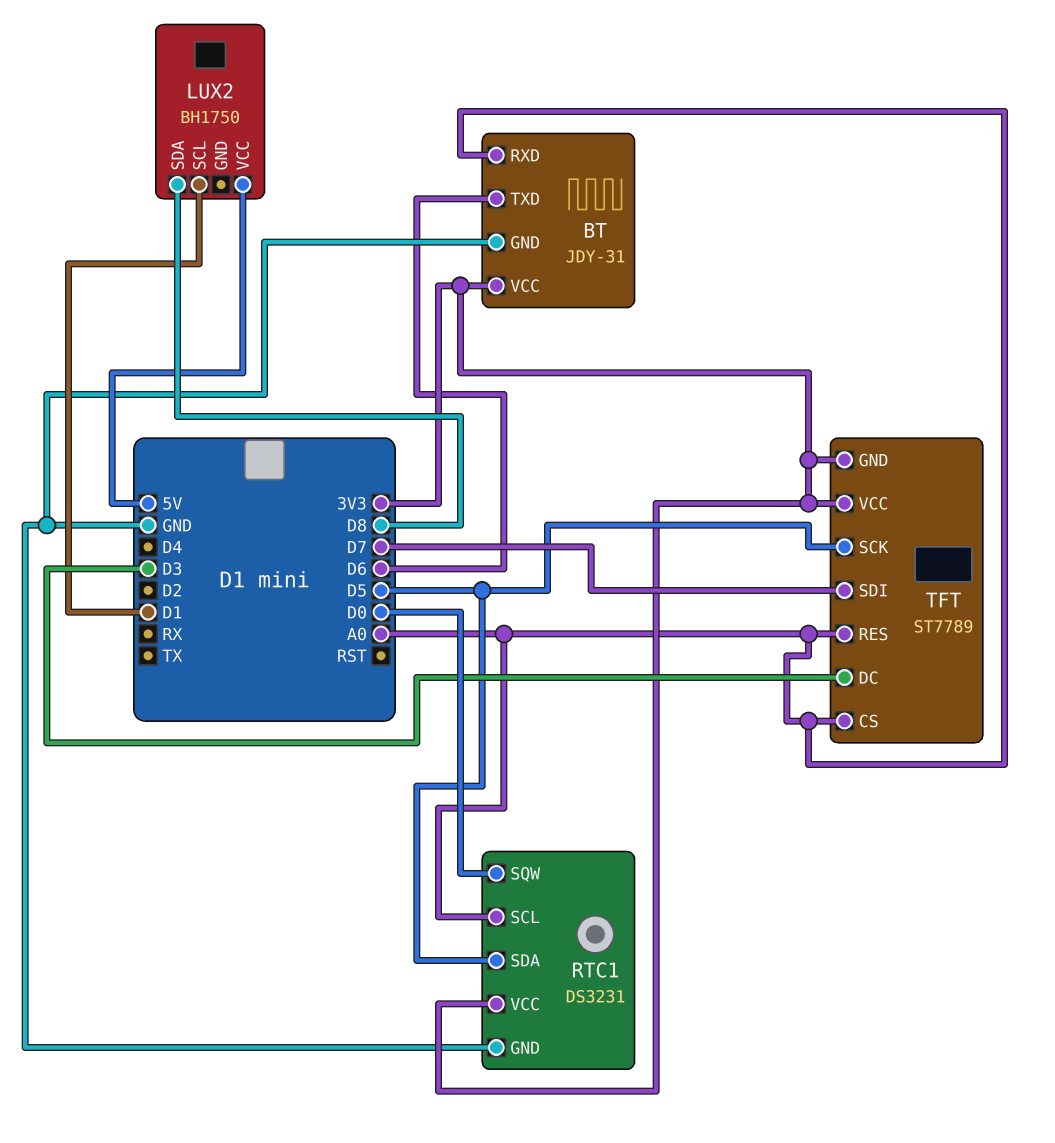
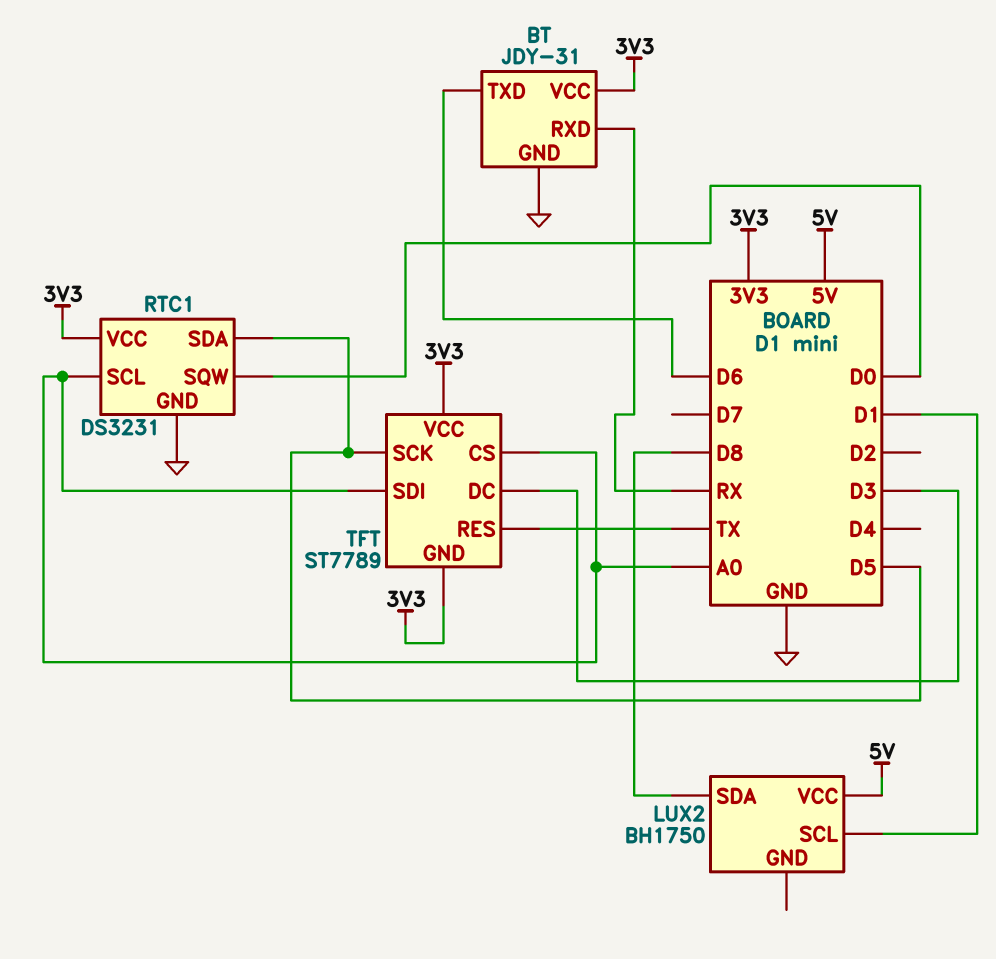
BT pin RXD: A0 -> RX
TFT pin RES: A0 -> TX
TFT pin SDI: D7 -> A0

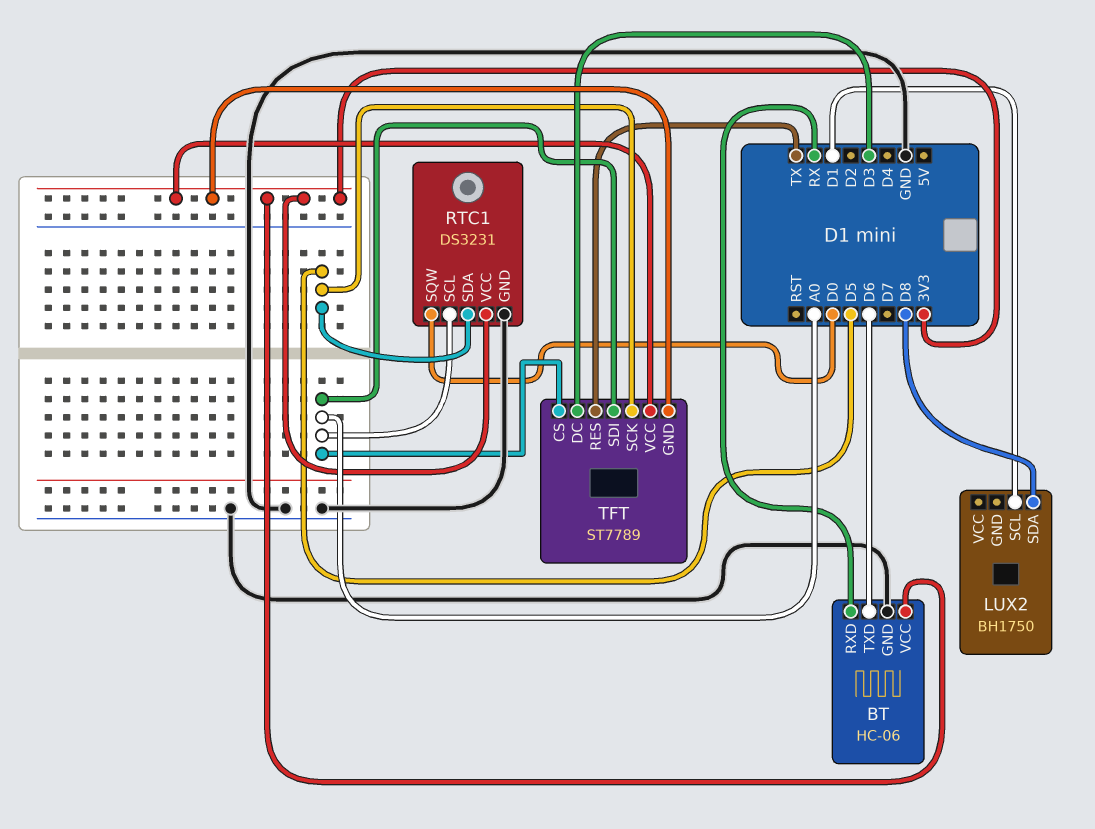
BT: JDY-31 -> HC-06
LUX2 pin VCC: 5V -> none

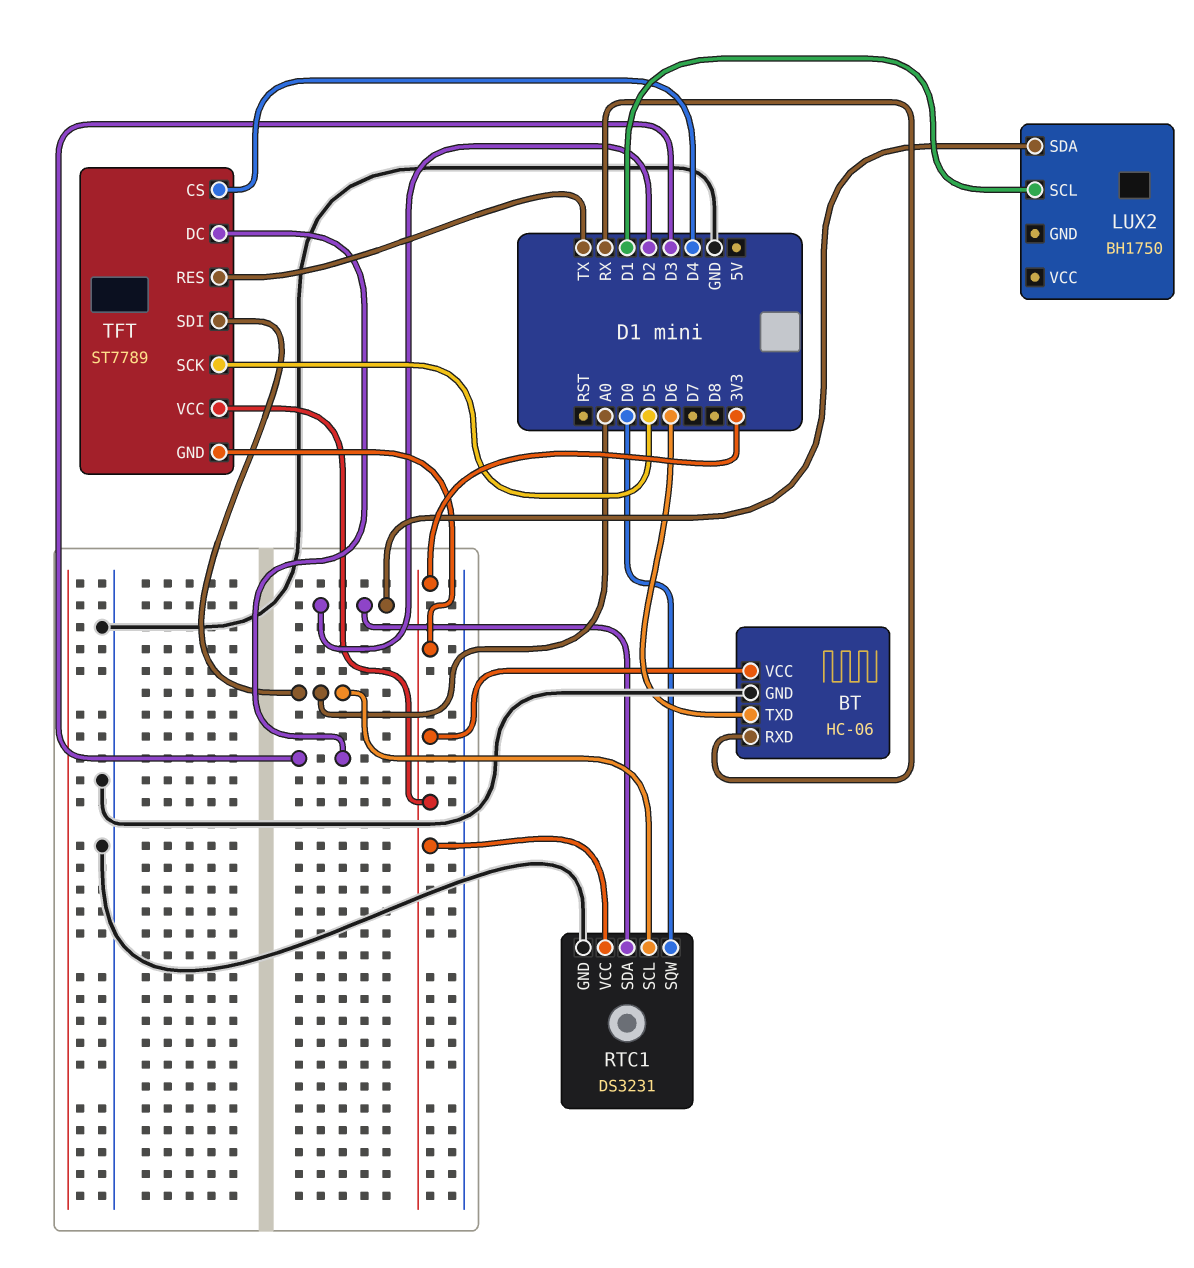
LUX2 pin SDA: D8 -> D2
RTC1 pin SDA: D5 -> D2
TFT pin CS: A0 -> D4

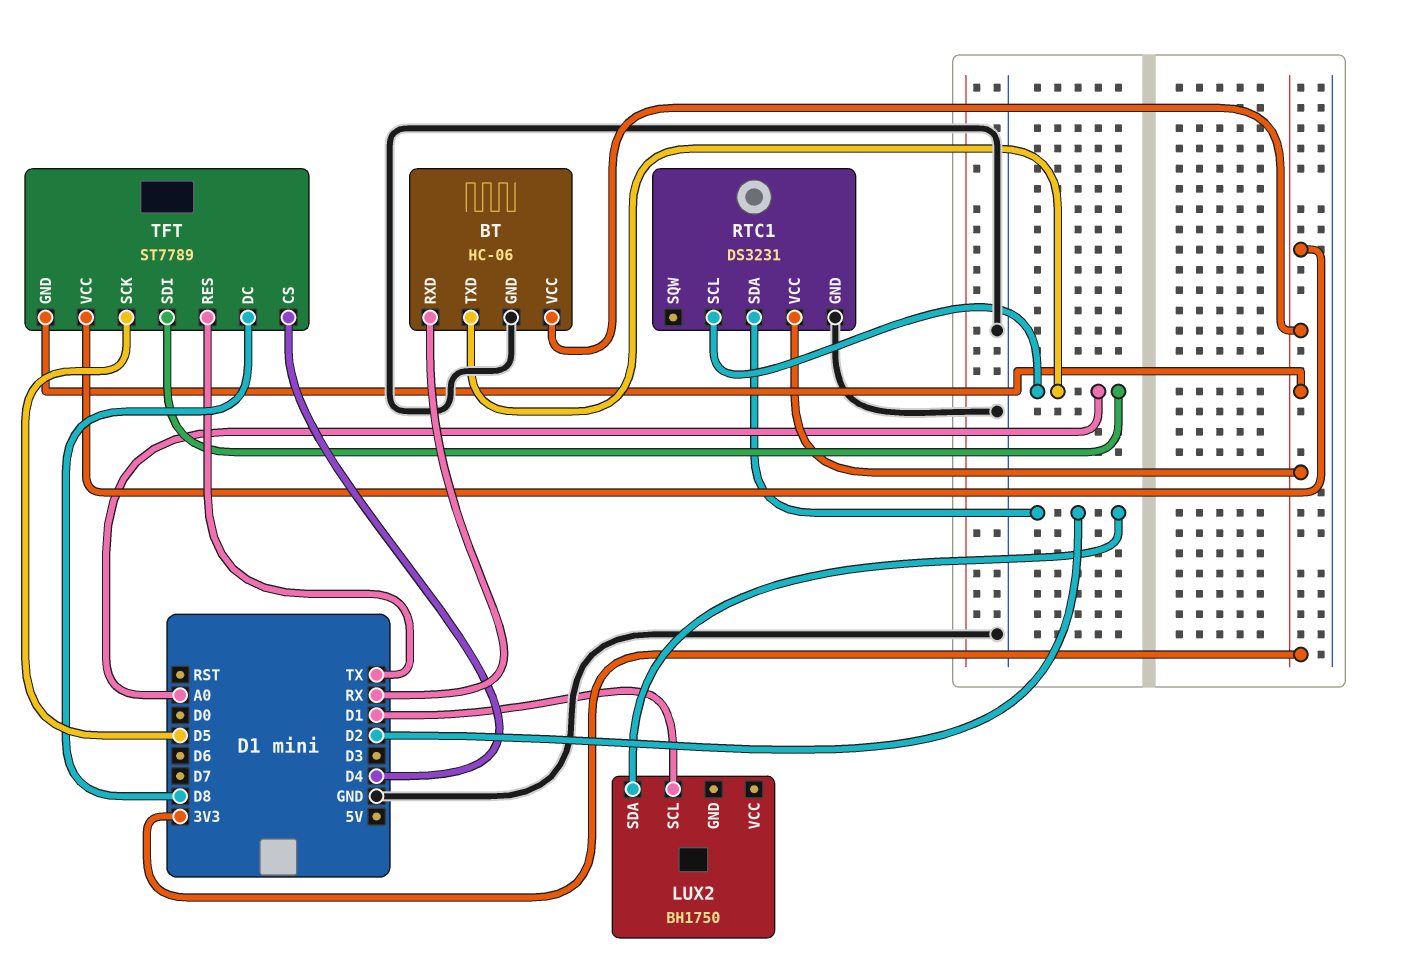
BT pin TXD: D6 -> A0
RTC1 pin SQW: D0 -> none
TFT pin DC: D3 -> D8

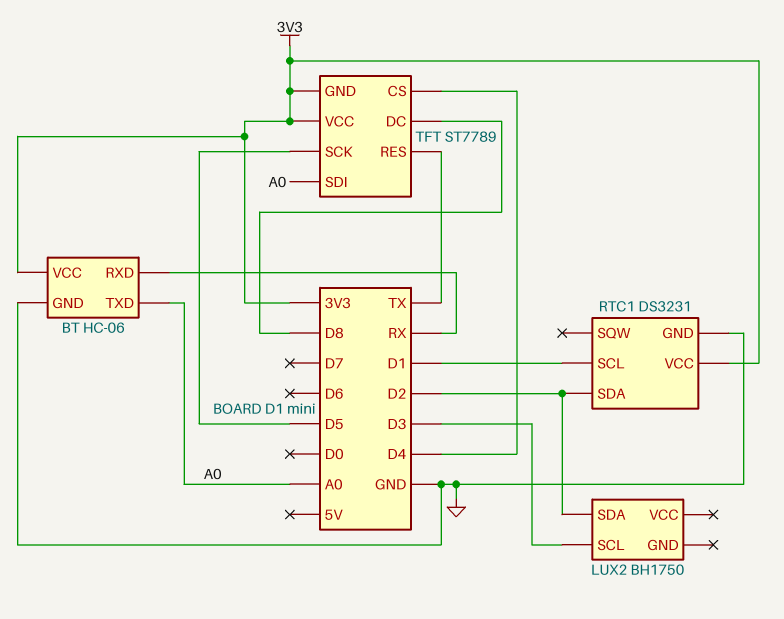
LUX2 pin SCL: D1 -> D3
RTC1 pin SCL: A0 -> D1

